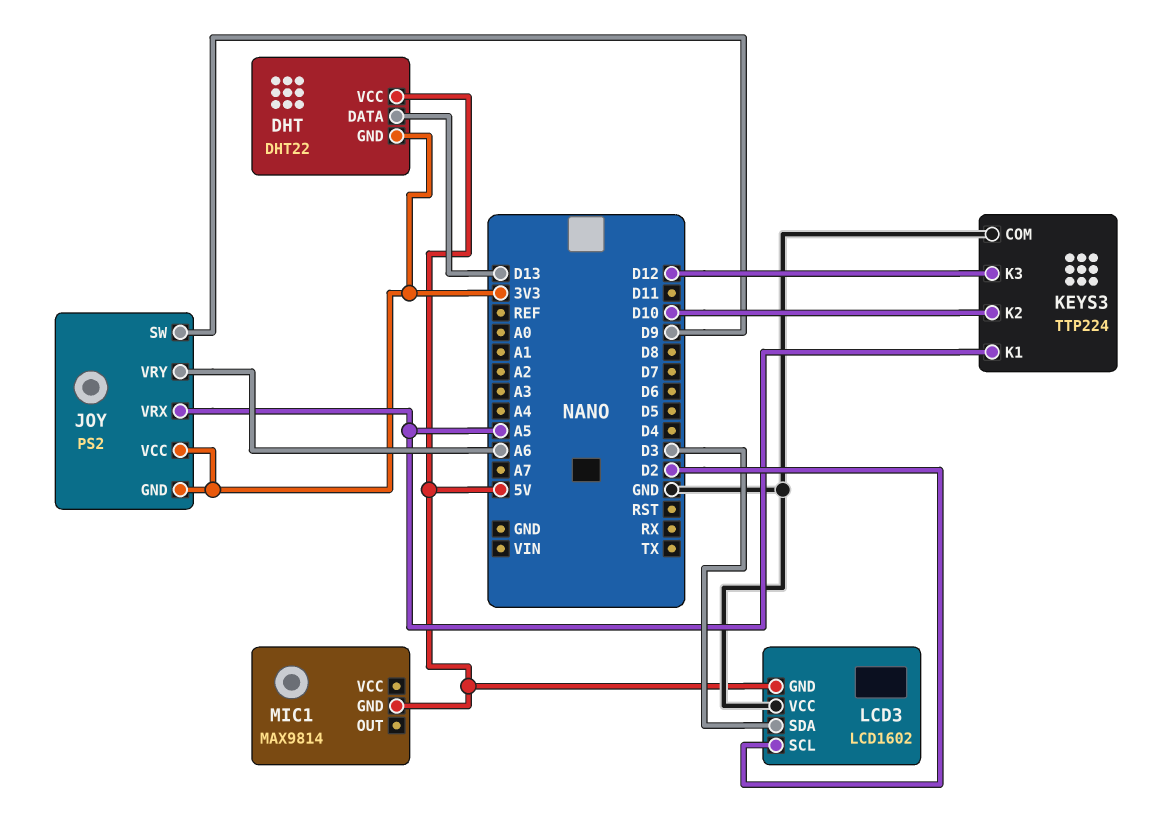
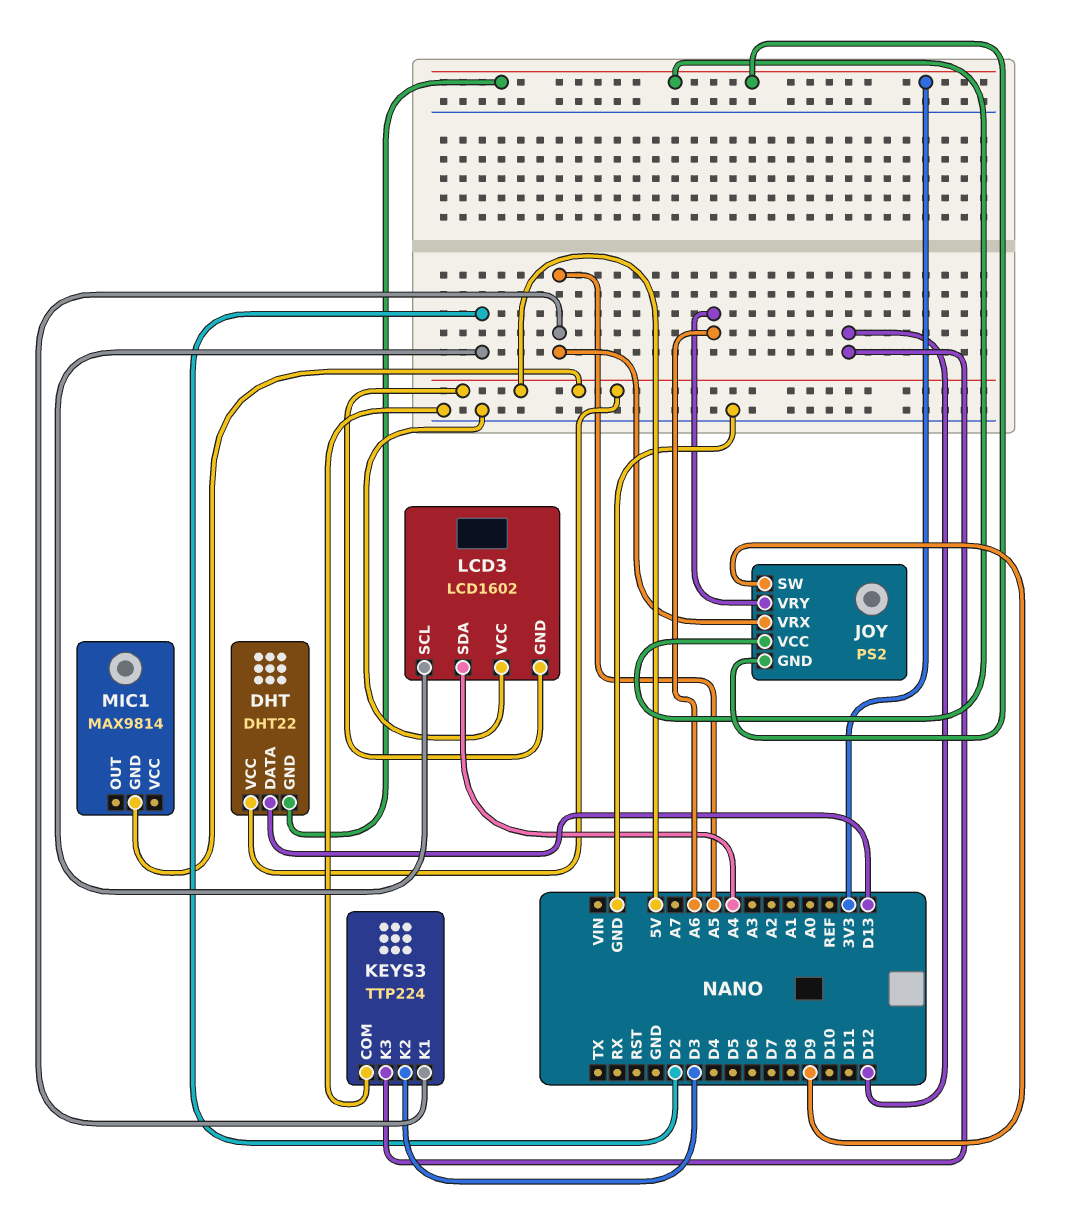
KEYS3 pin K2: D10 -> D3
LCD3 pin SDA: D3 -> A4

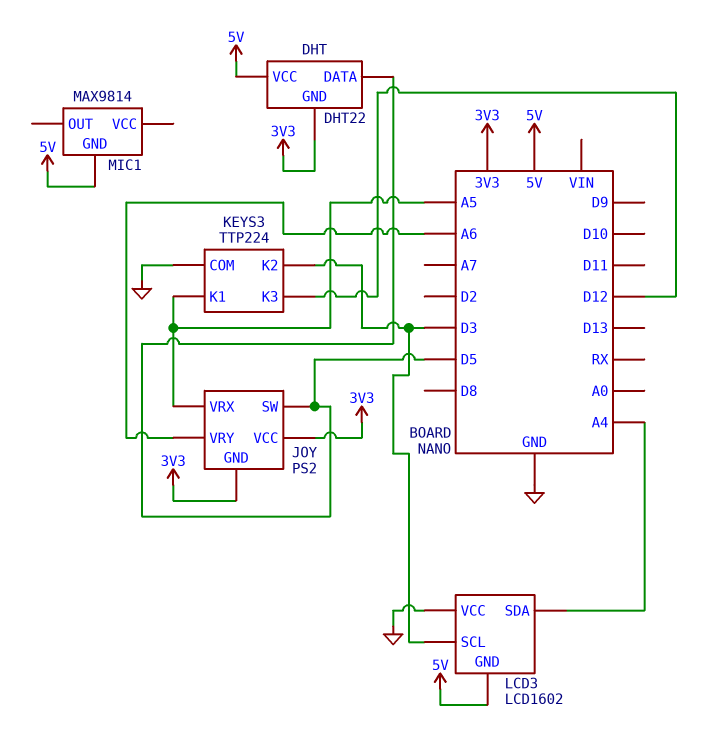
DHT pin DATA: D13 -> D5
JOY pin SW: D9 -> D5
LCD3 pin SCL: D2 -> D3

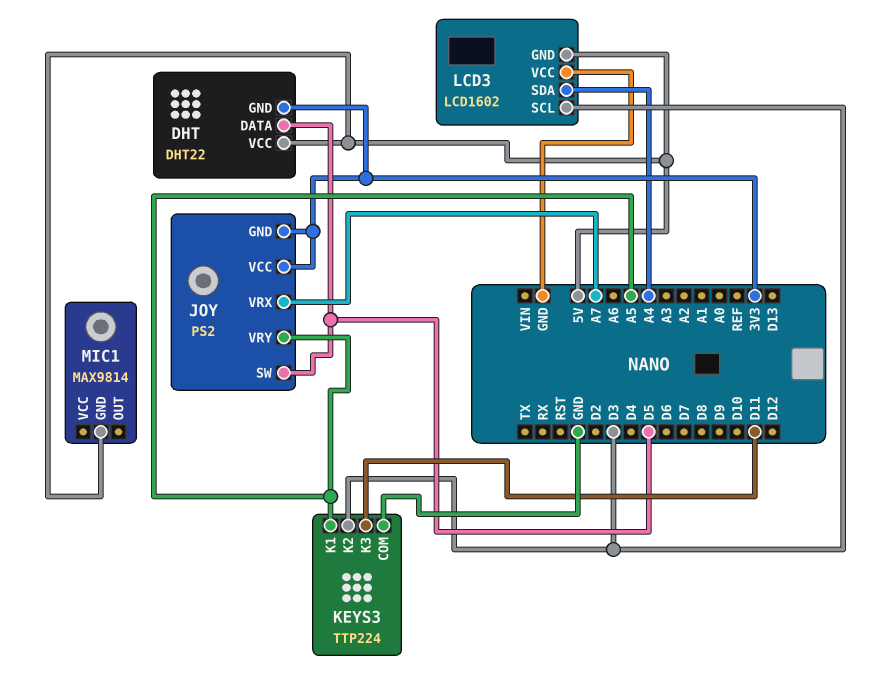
JOY pin VRX: A5 -> A7
JOY pin VRY: A6 -> A5
KEYS3 pin K3: D12 -> D11

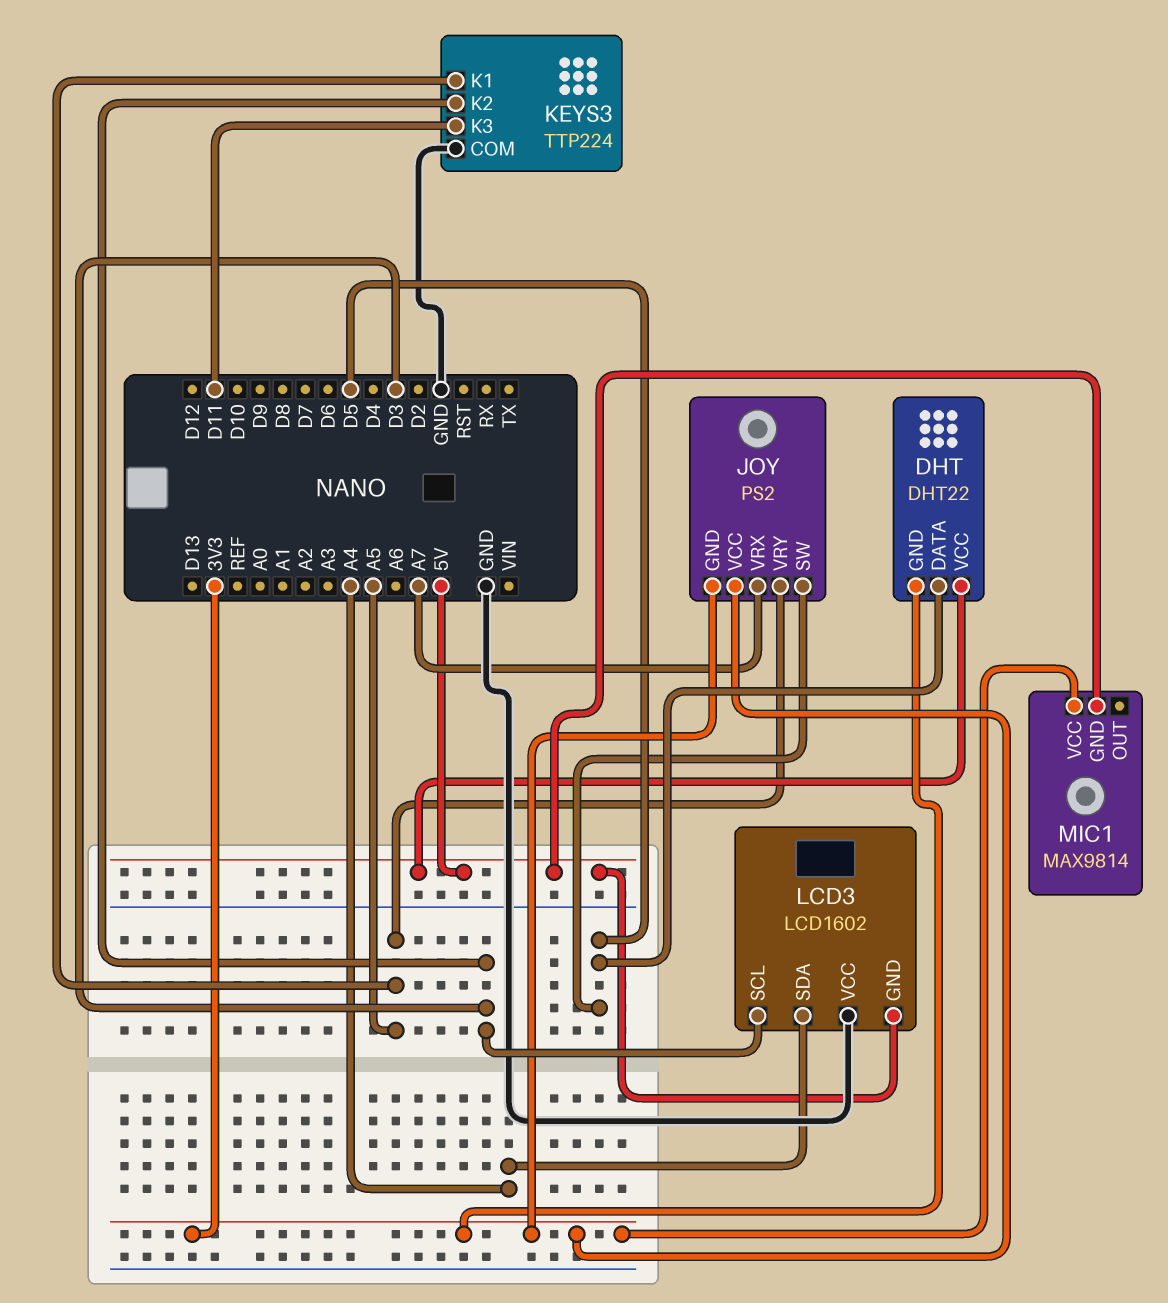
MIC1 pin VCC: none -> 3V3

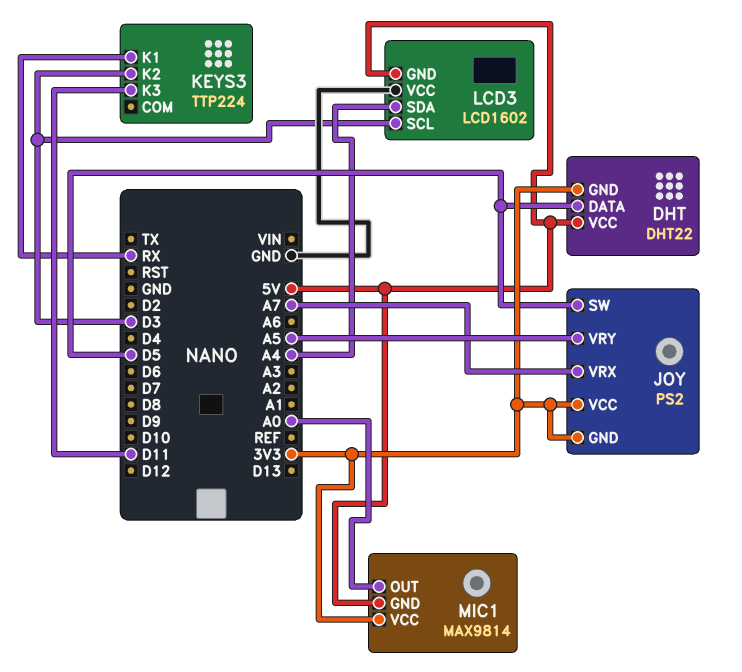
KEYS3 pin COM: GND -> none
KEYS3 pin K1: A5 -> RX
MIC1 pin OUT: none -> A0

